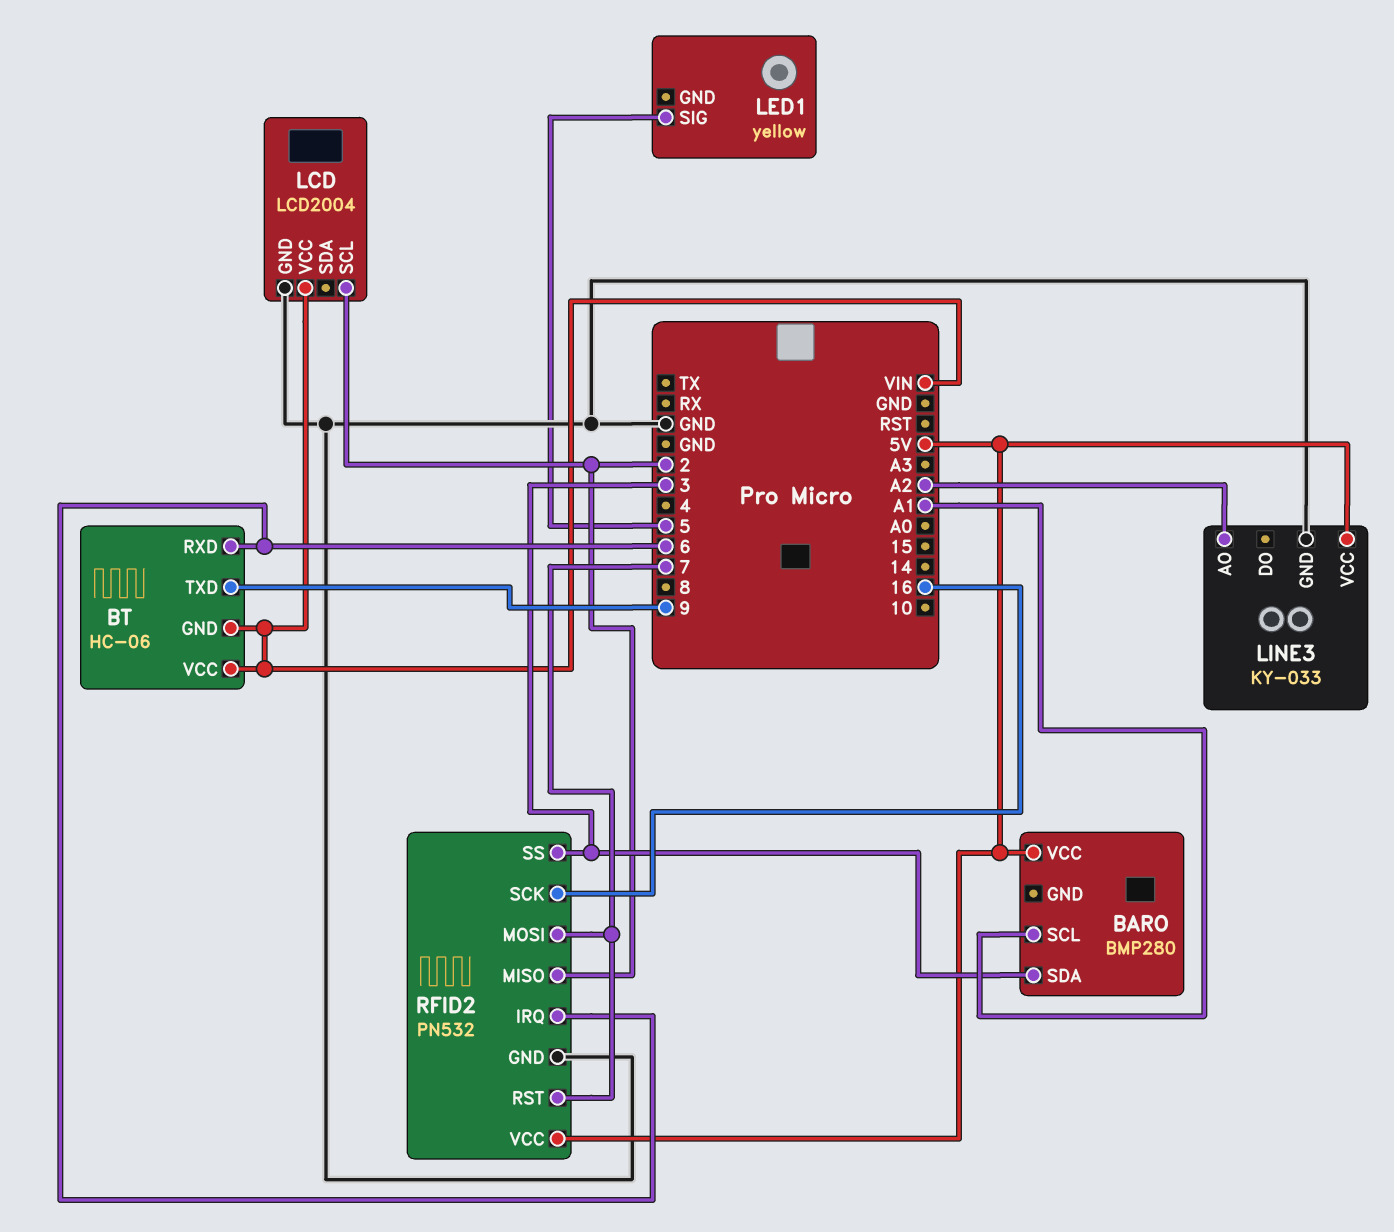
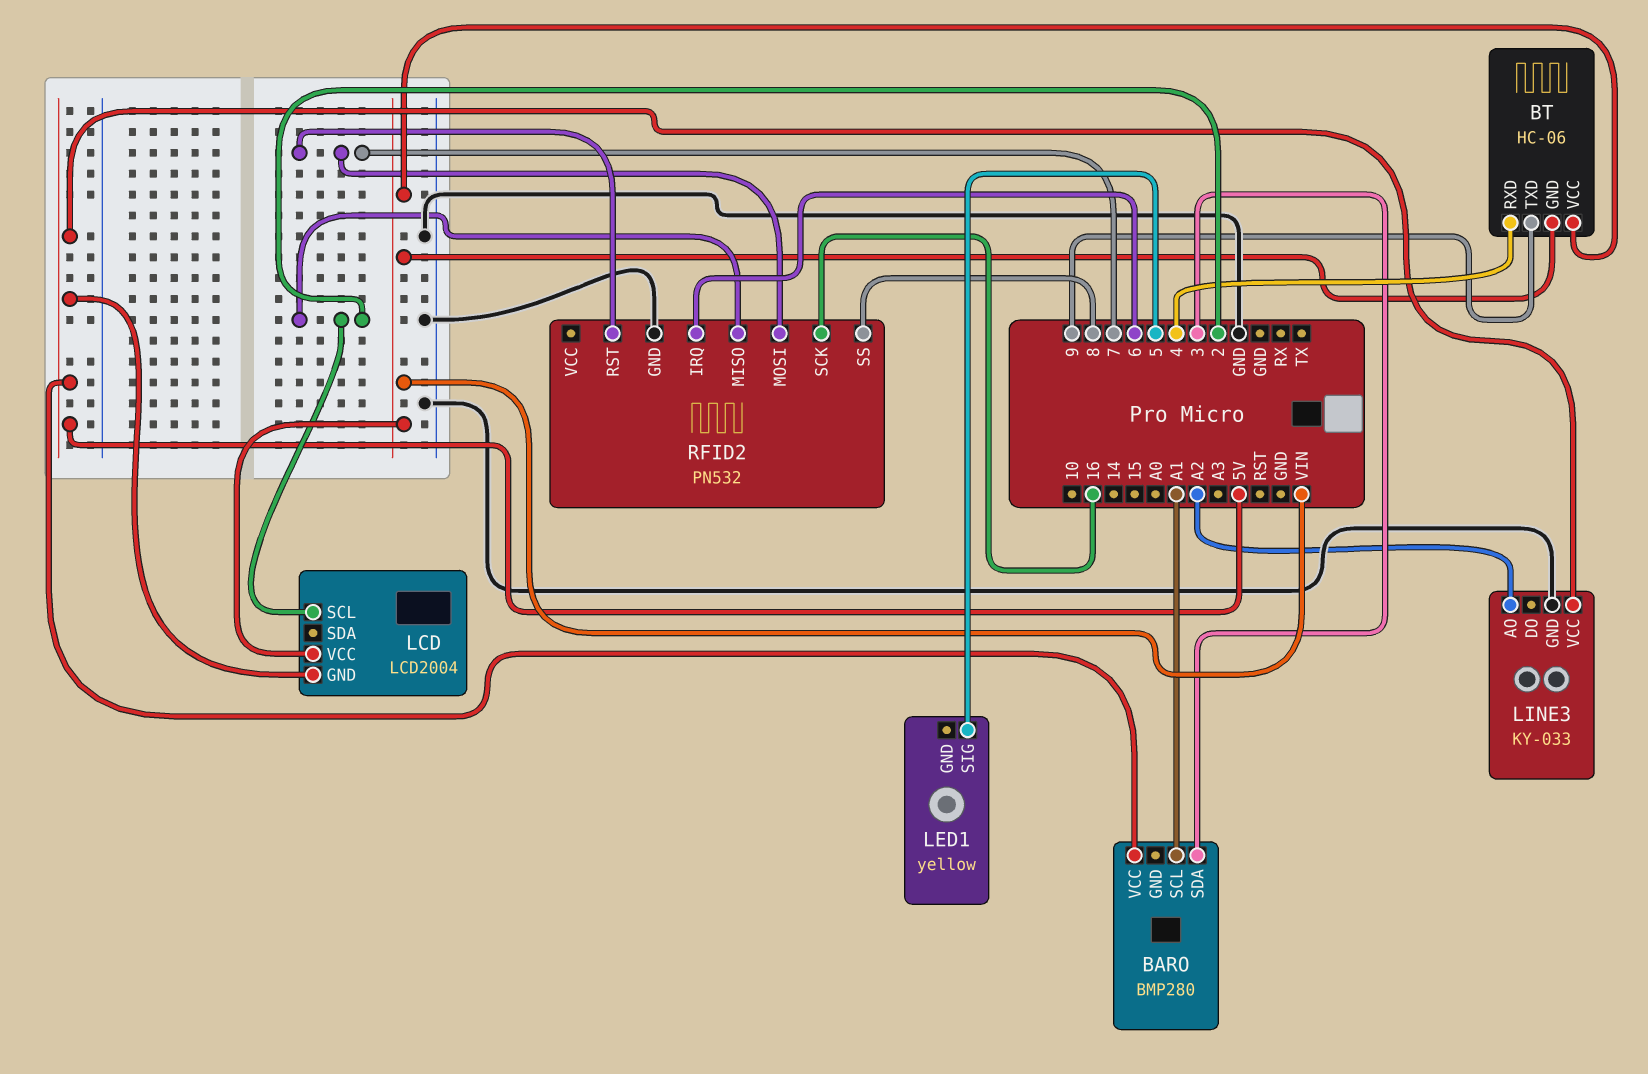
BT pin RXD: 6 -> 4
LCD pin GND: GND -> 5V
RFID2 pin SS: 3 -> 8
RFID2 pin VCC: 5V -> none

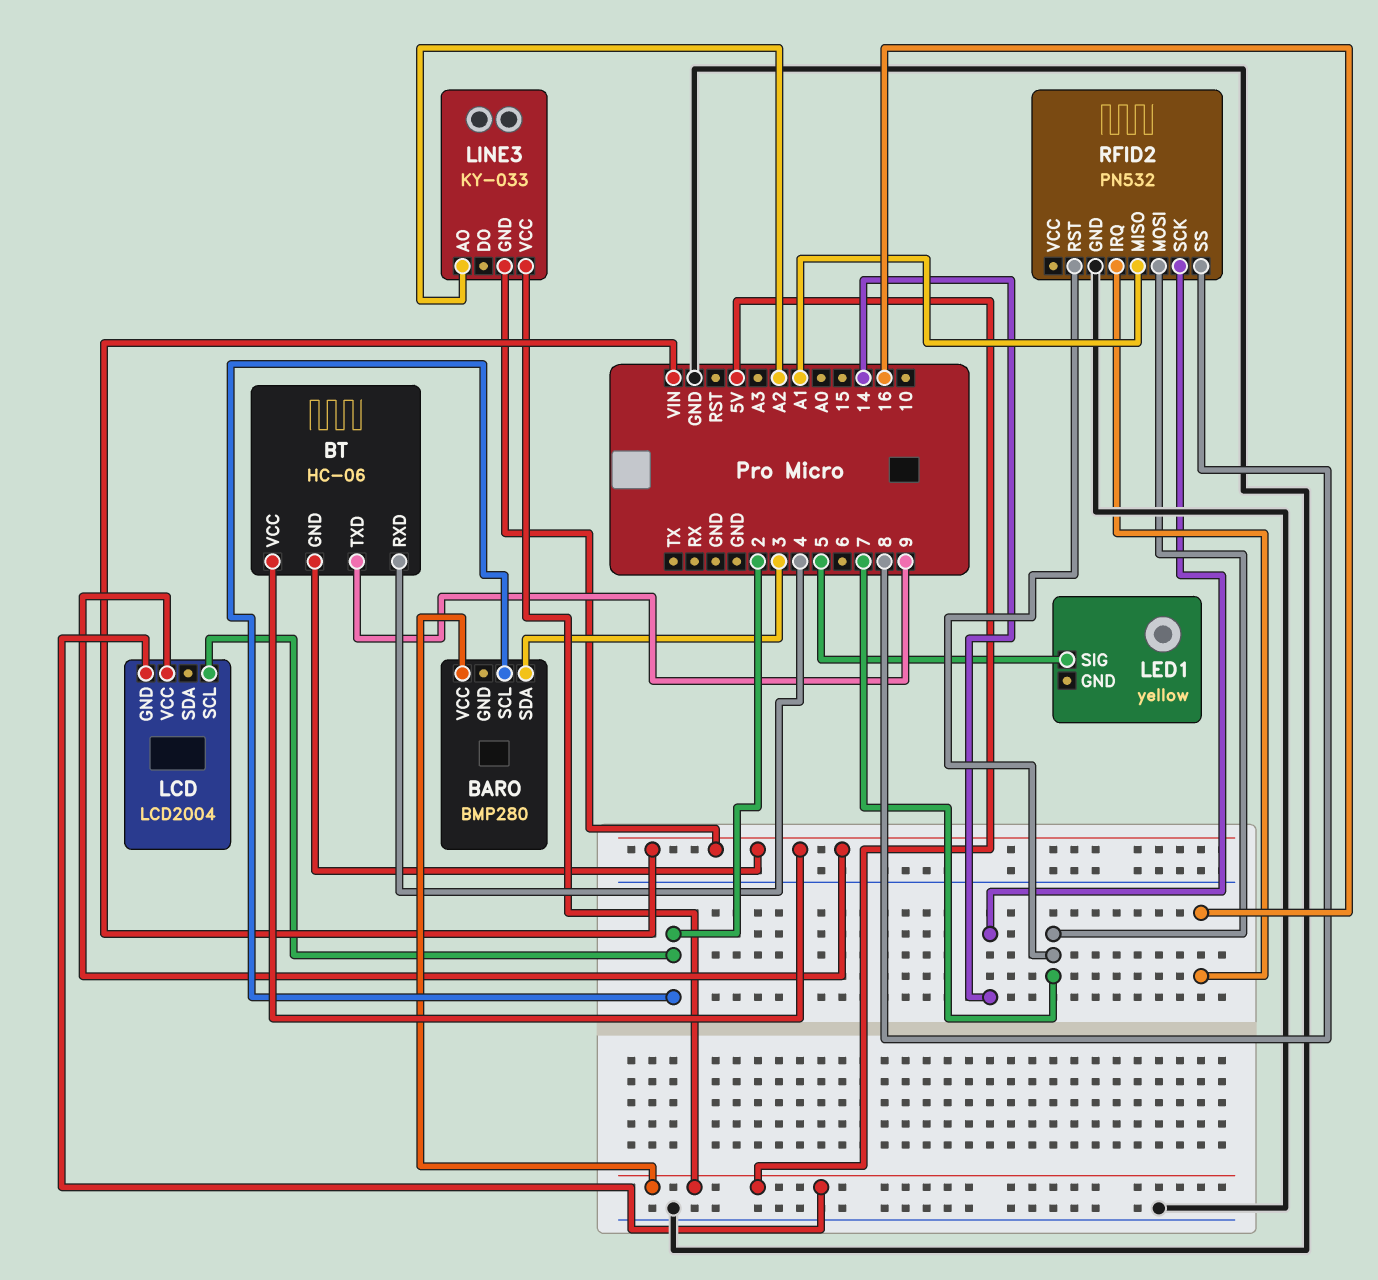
BARO pin SCL: A1 -> 2
LINE3 pin GND: GND -> VIN
RFID2 pin IRQ: 6 -> 16
RFID2 pin MISO: 2 -> A1
RFID2 pin SCK: 16 -> 14

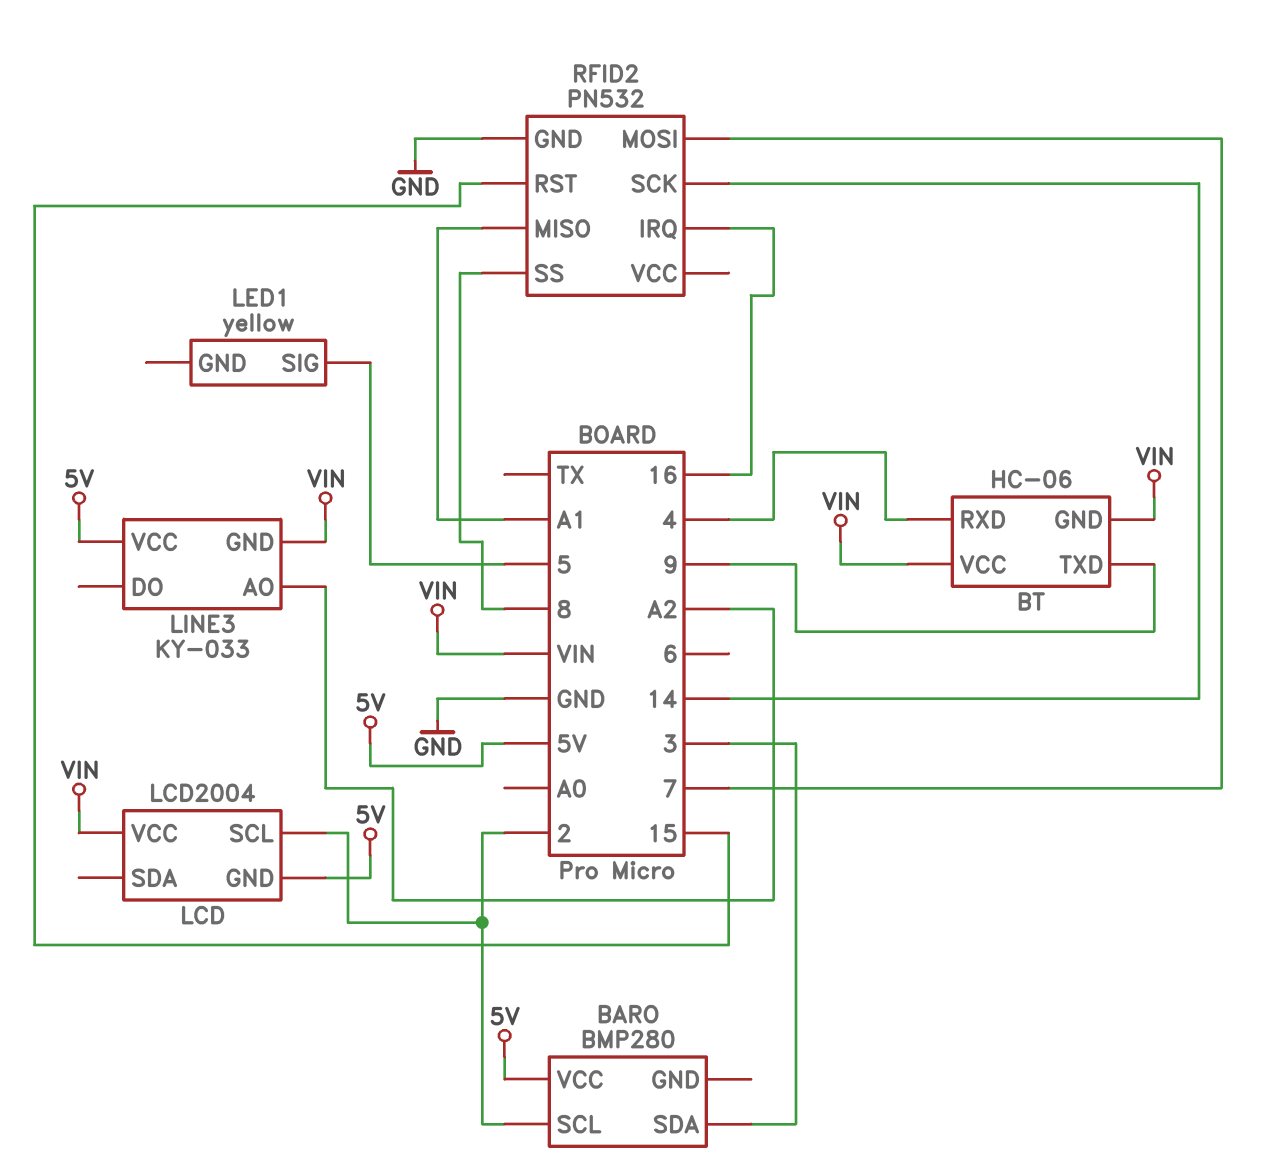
RFID2 pin RST: 7 -> 15

